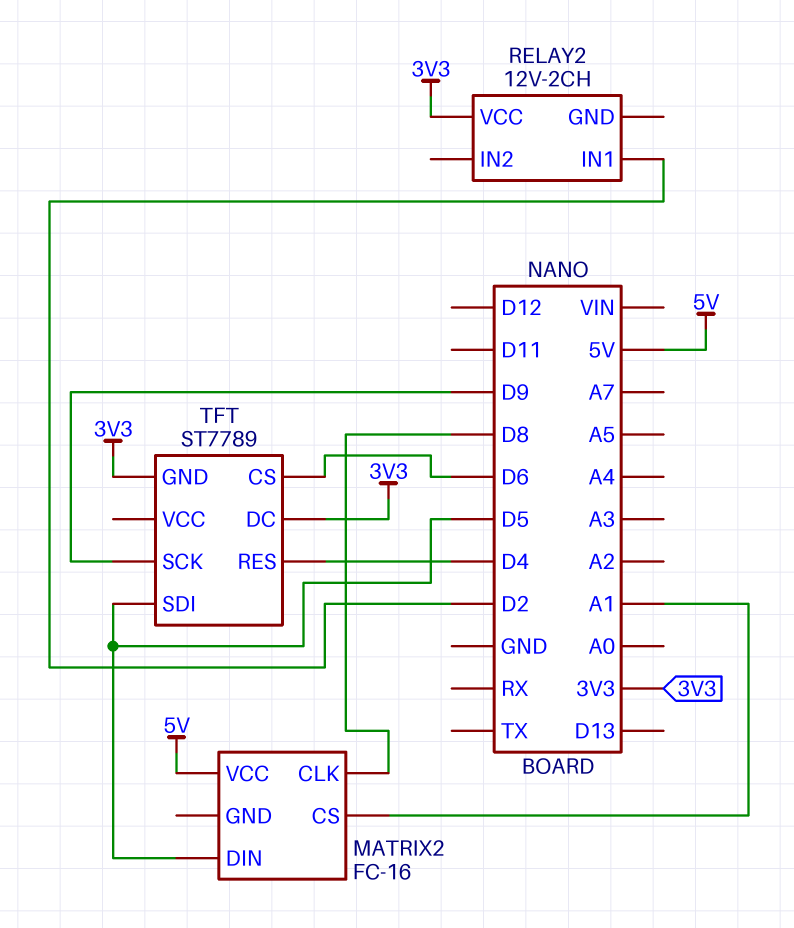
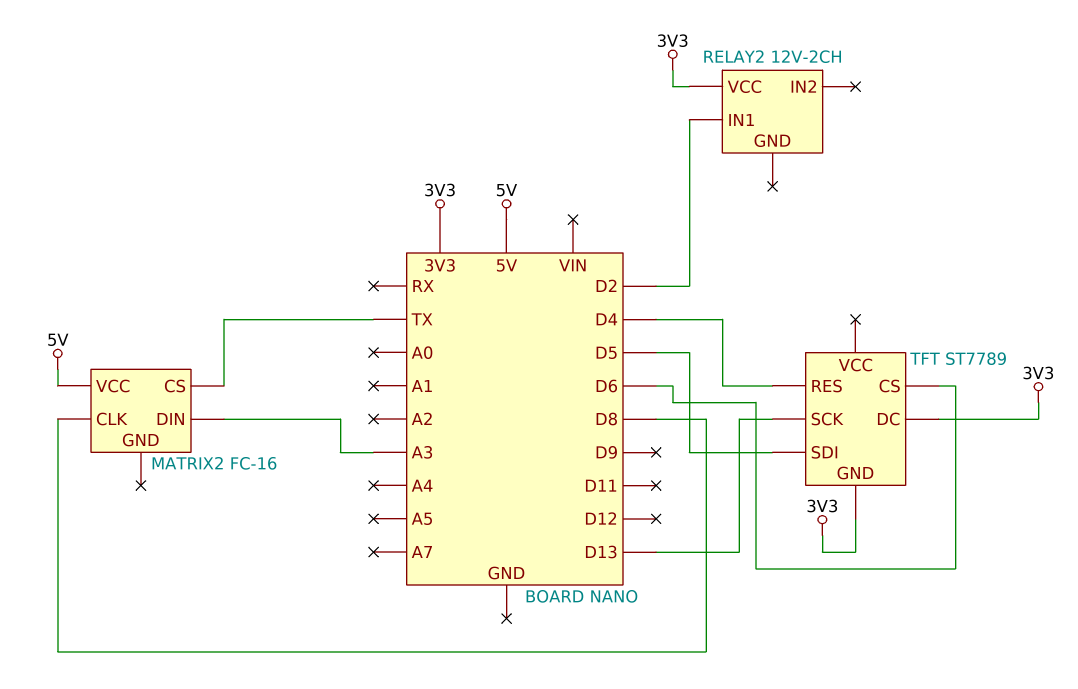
MATRIX2 pin CS: A1 -> TX
MATRIX2 pin DIN: D5 -> A3
TFT pin SCK: D9 -> D13

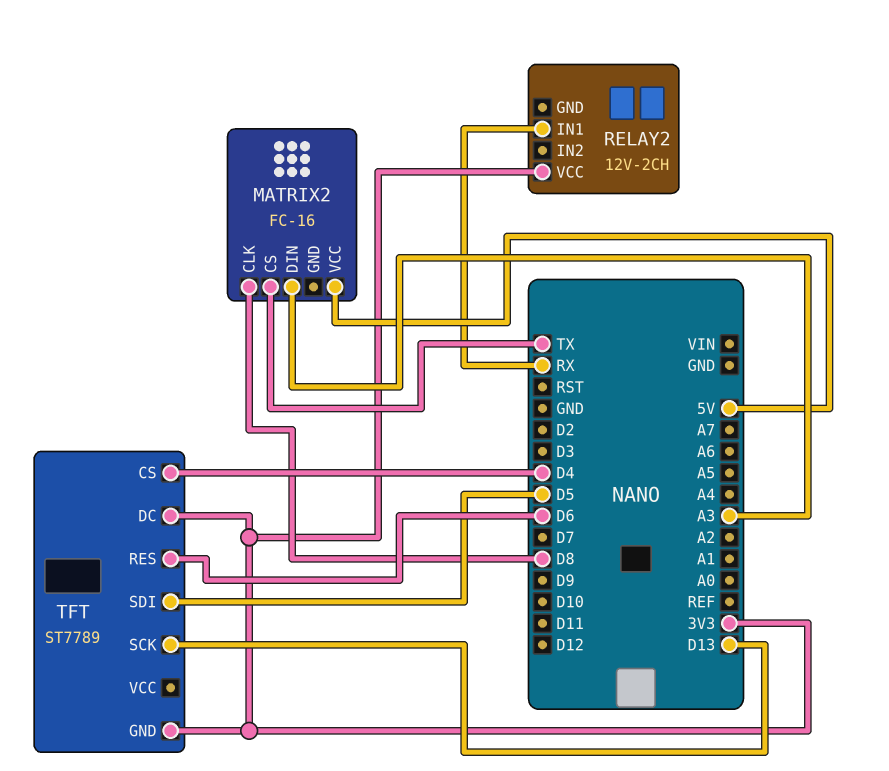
RELAY2 pin IN1: D2 -> RX
TFT pin CS: D6 -> D4
TFT pin RES: D4 -> D6

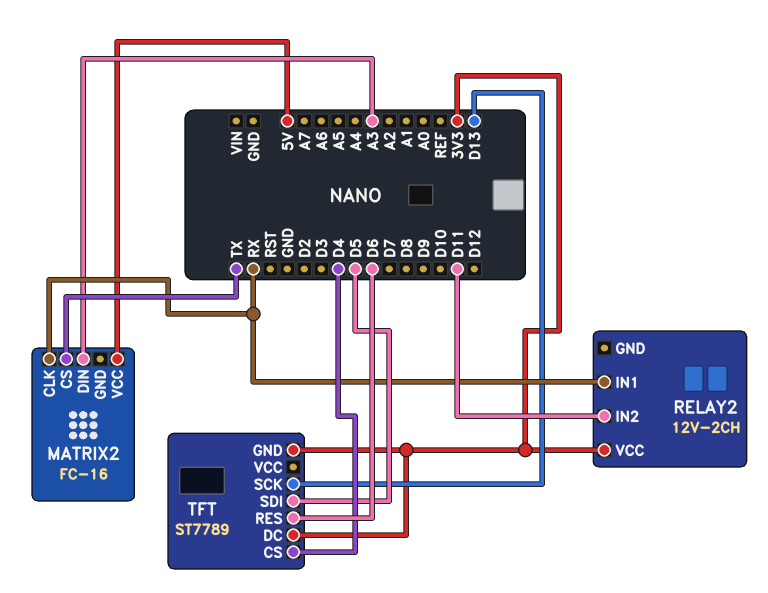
MATRIX2 pin CLK: D8 -> RX
RELAY2 pin IN2: none -> D11

